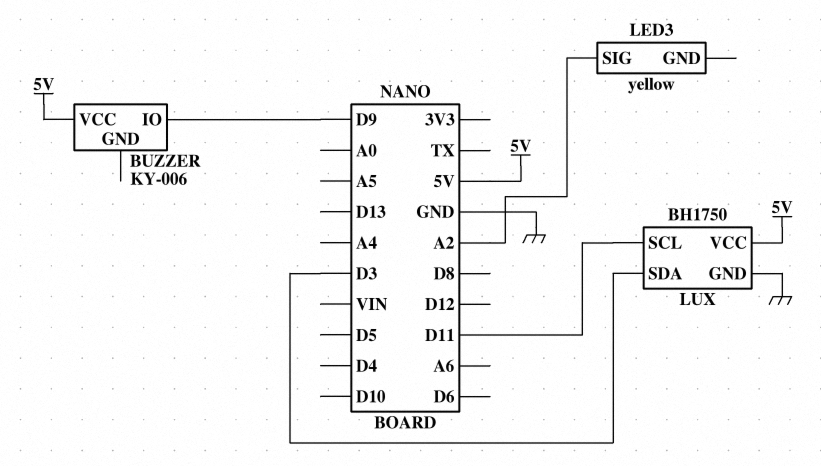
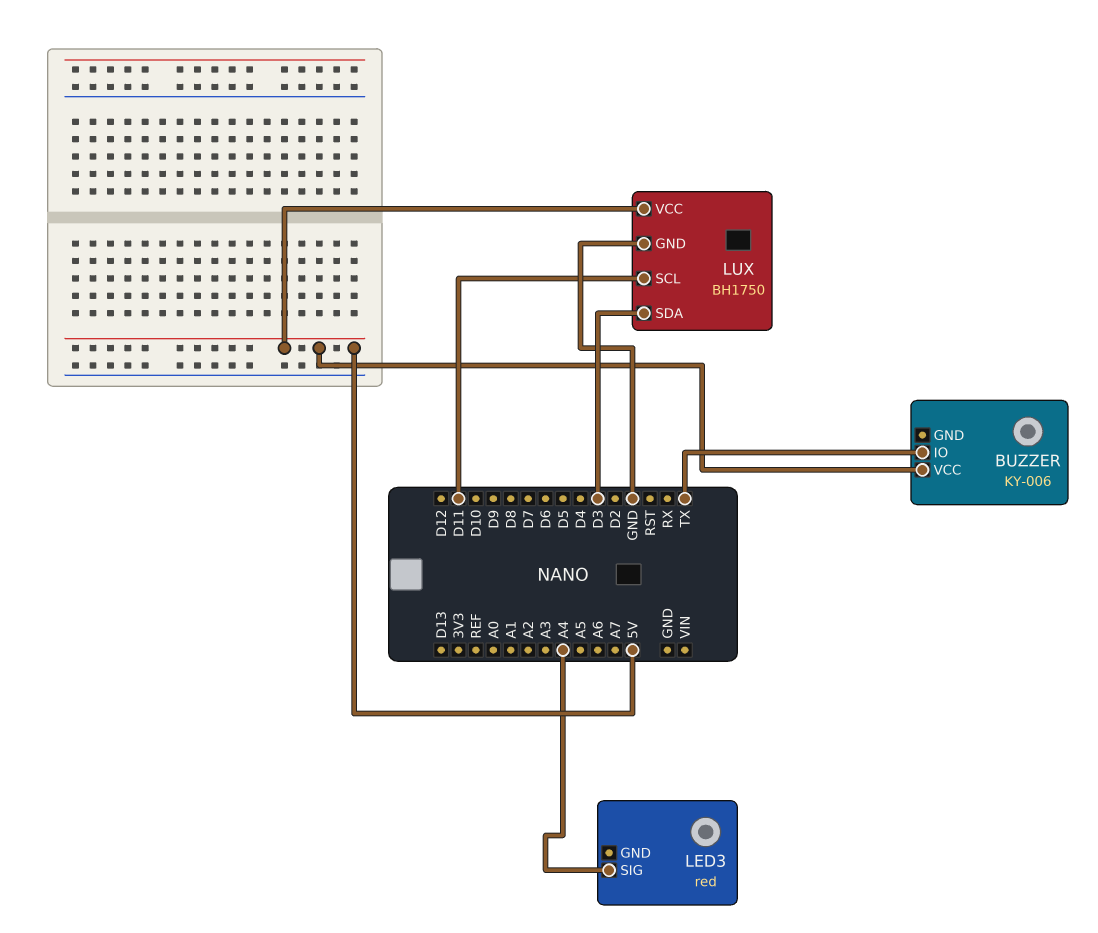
BUZZER pin IO: D9 -> TX
LED3: yellow -> red
LED3 pin SIG: A2 -> A4

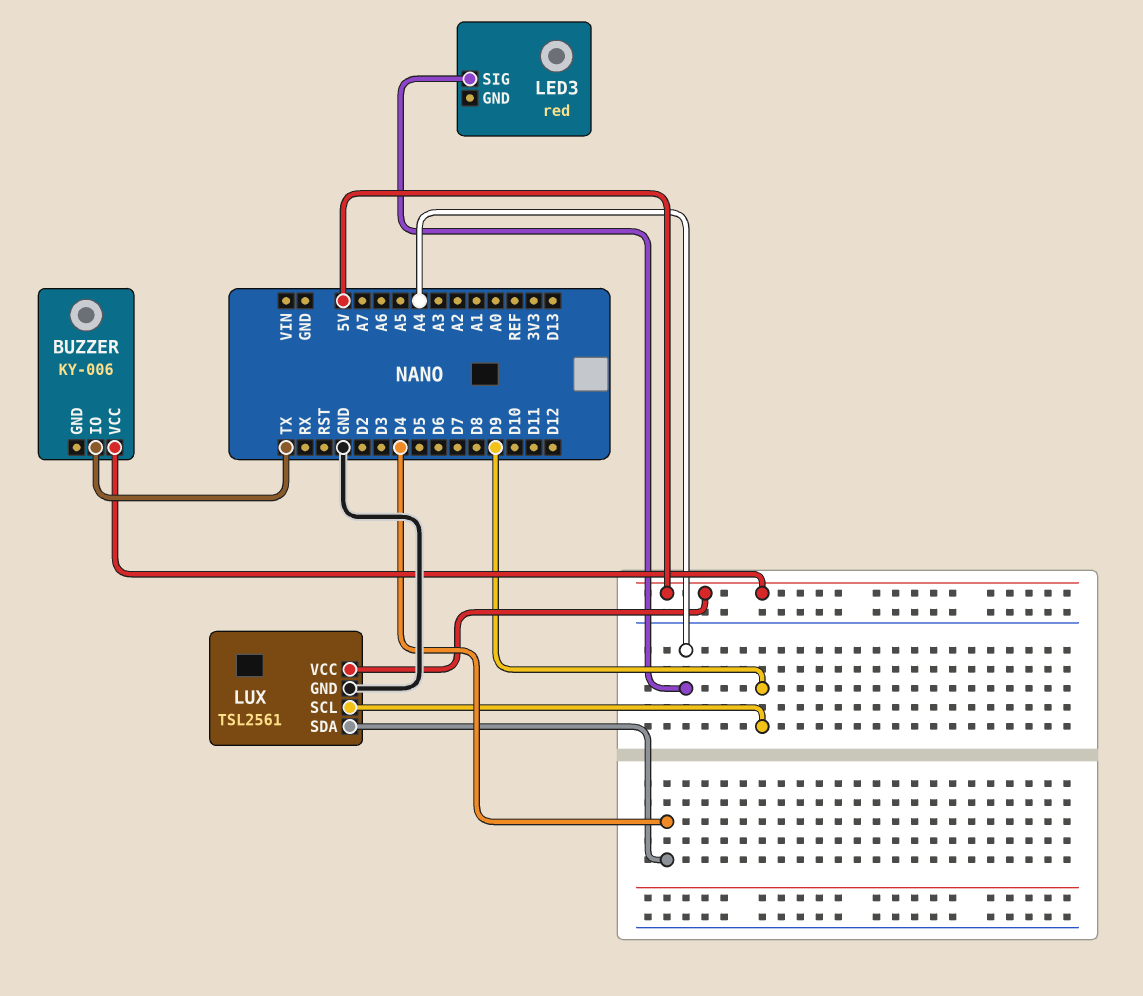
LUX: BH1750 -> TSL2561
LUX pin SCL: D11 -> D9
LUX pin SDA: D3 -> D4

